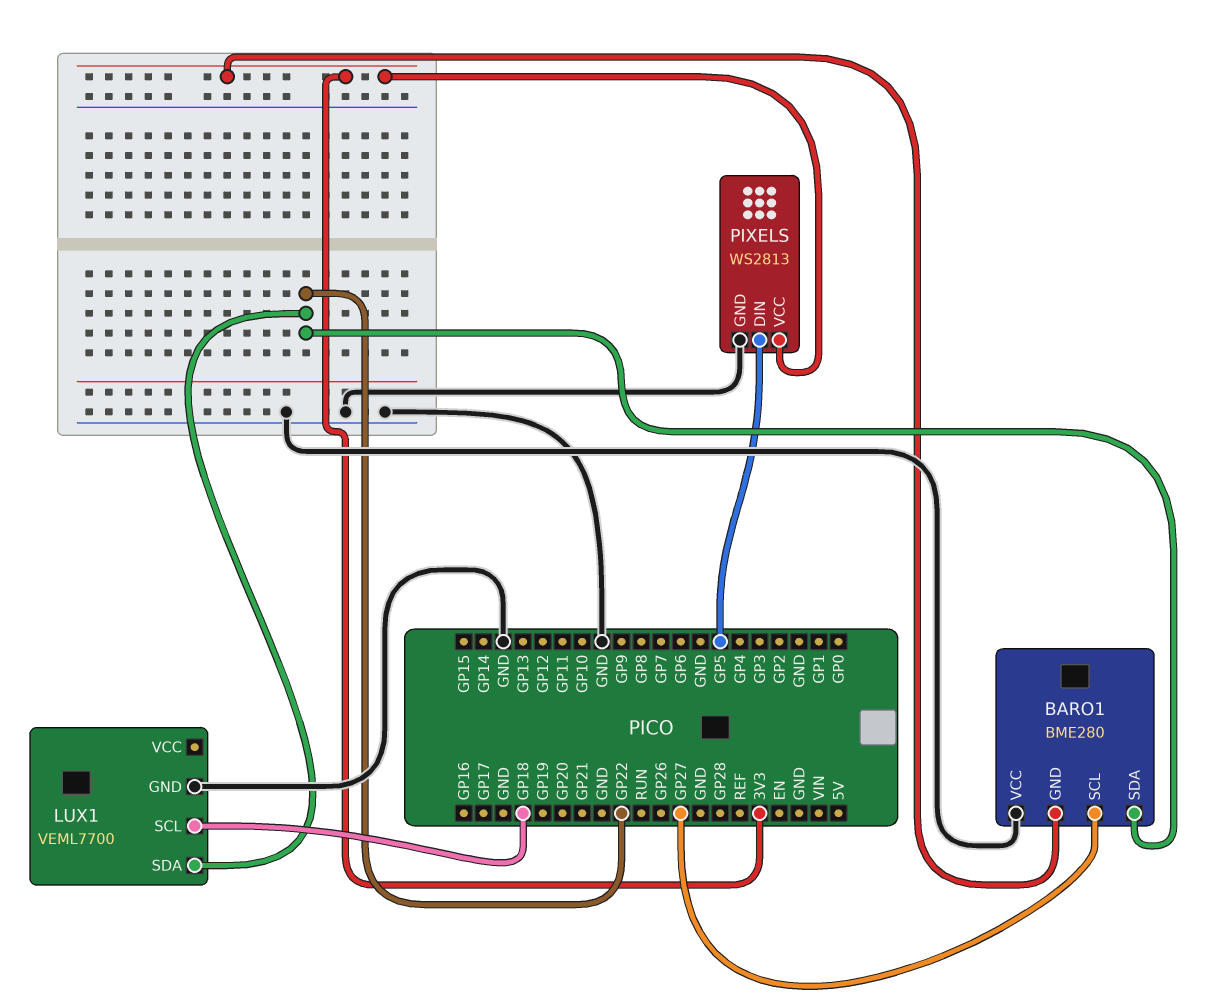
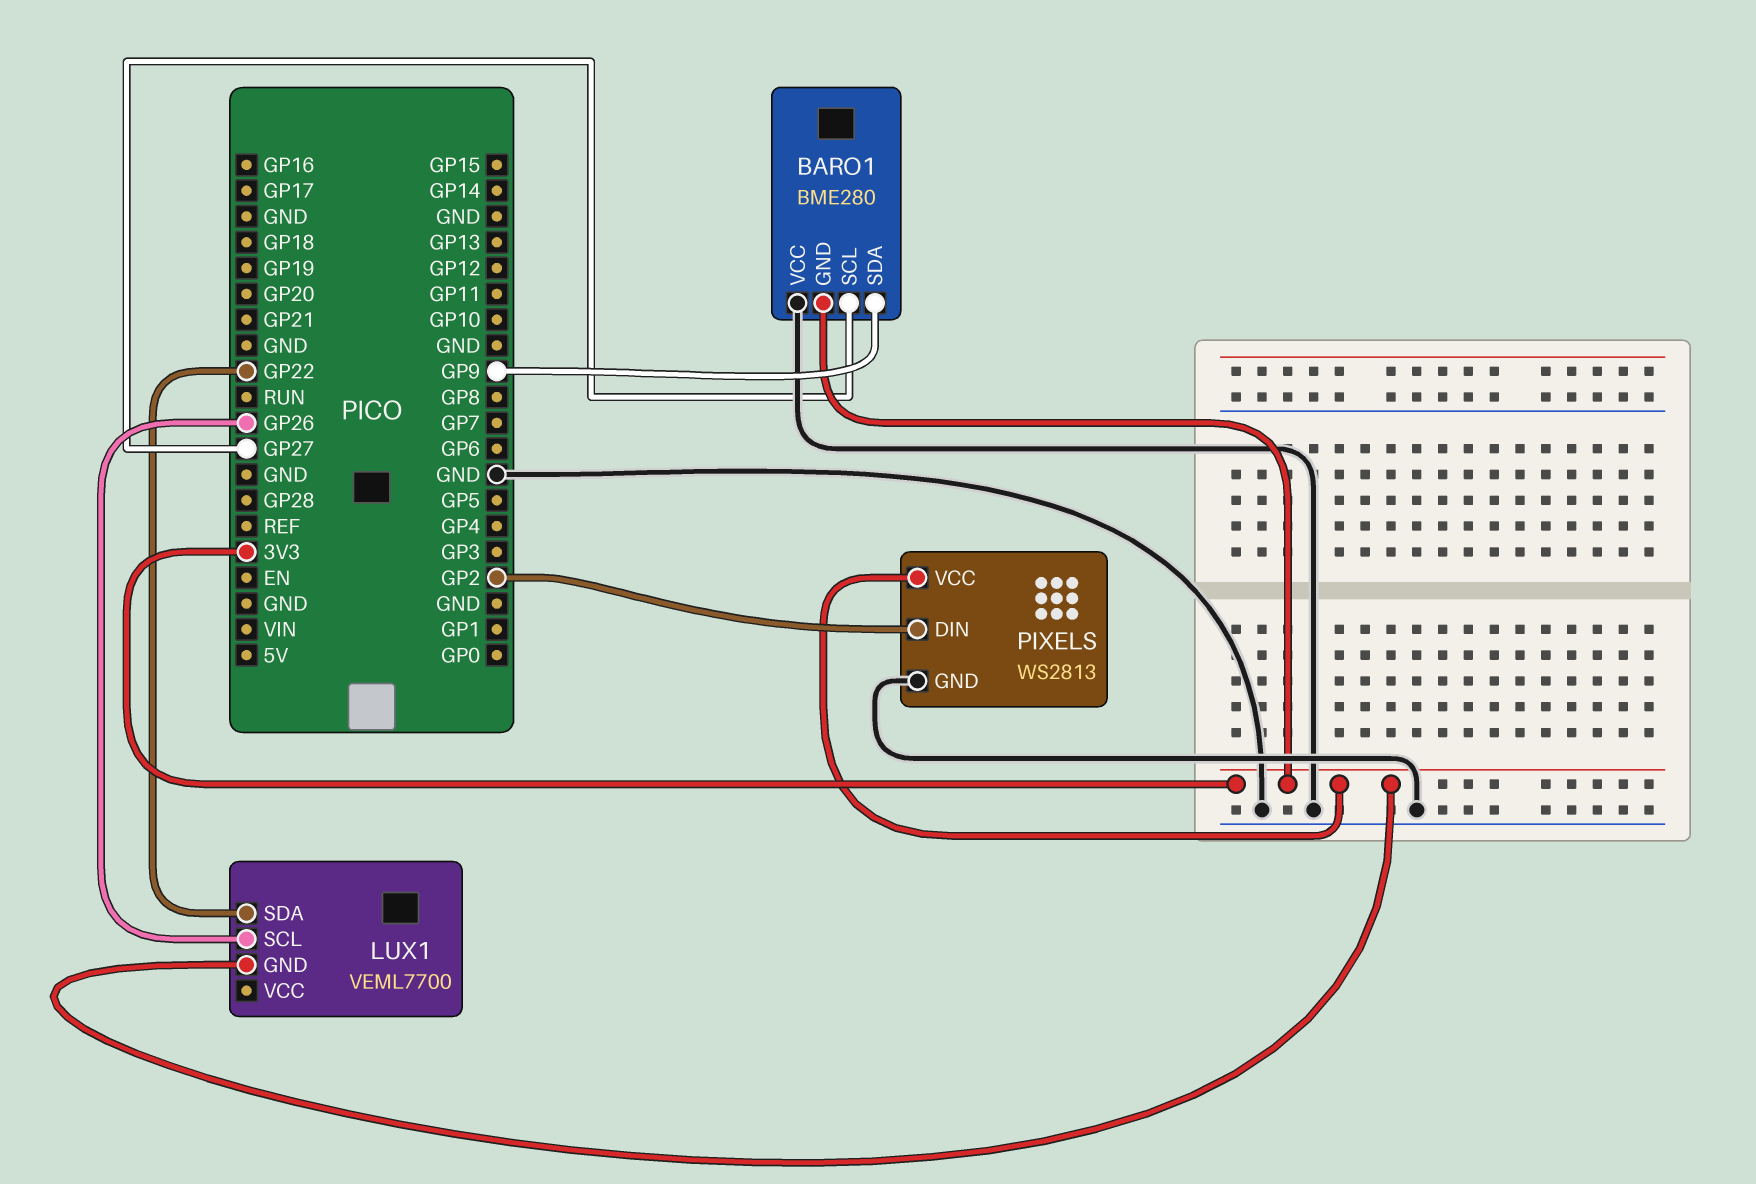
BARO1 pin SDA: GP22 -> GP9
LUX1 pin GND: GND -> 3V3
LUX1 pin SCL: GP18 -> GP26
PIXELS pin DIN: GP5 -> GP2

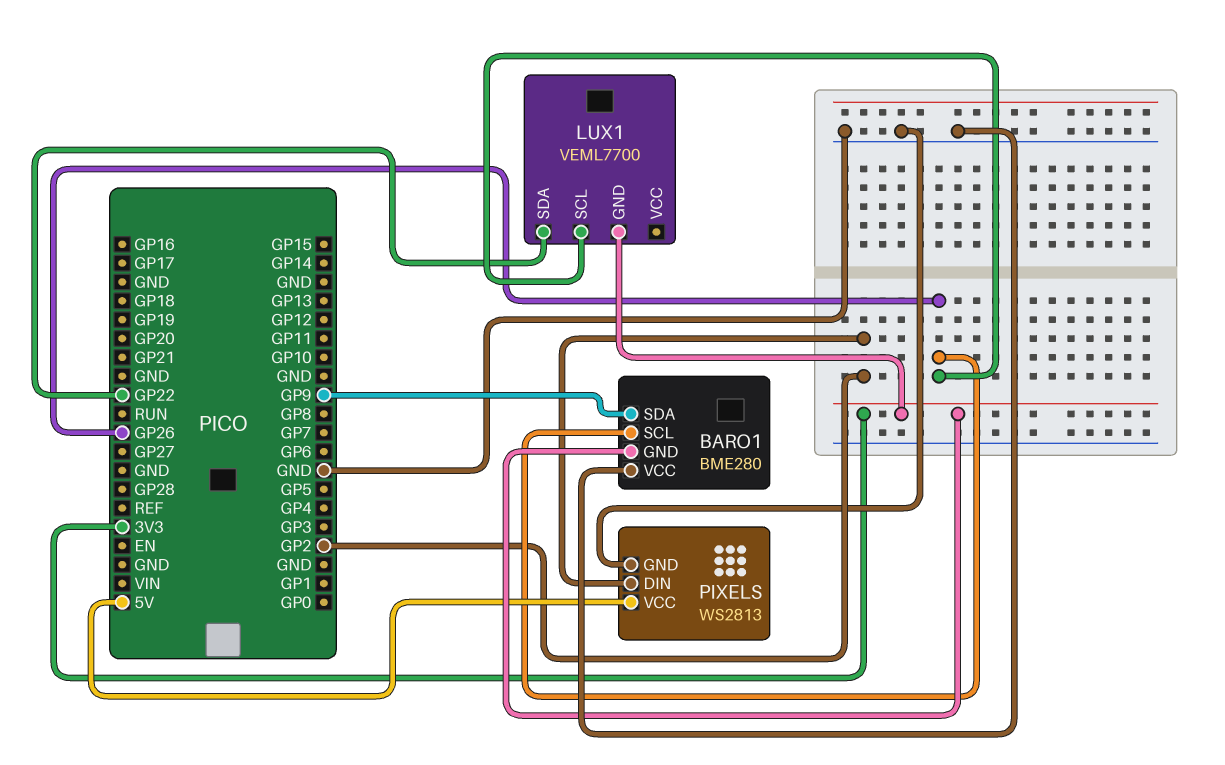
BARO1 pin SCL: GP27 -> GP26
PIXELS pin VCC: 3V3 -> 5V

